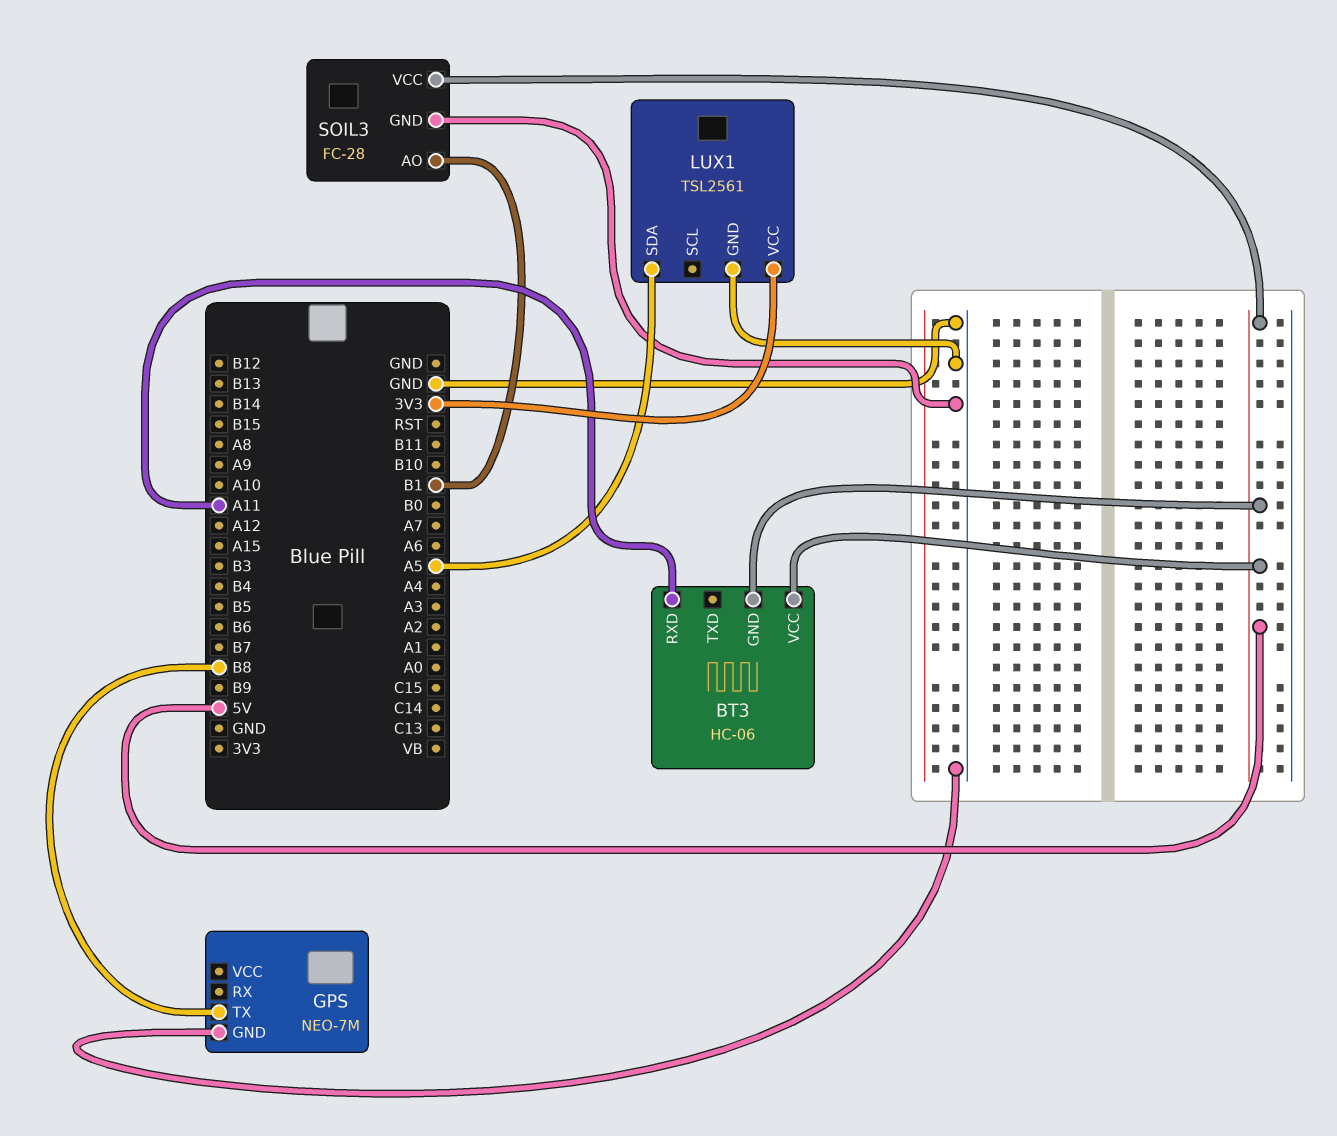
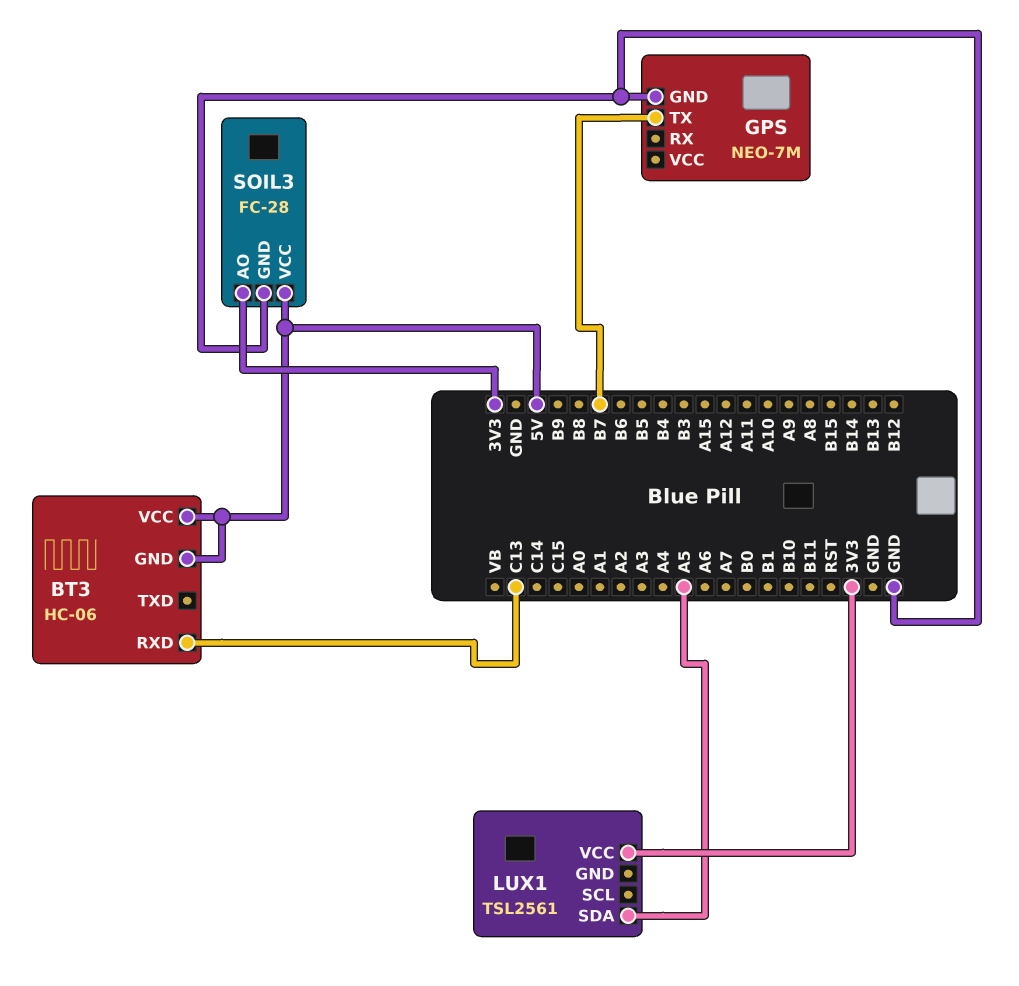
BT3 pin RXD: A11 -> C13
GPS pin TX: B8 -> B7
LUX1 pin GND: GND -> none
SOIL3 pin AO: B1 -> 3V3

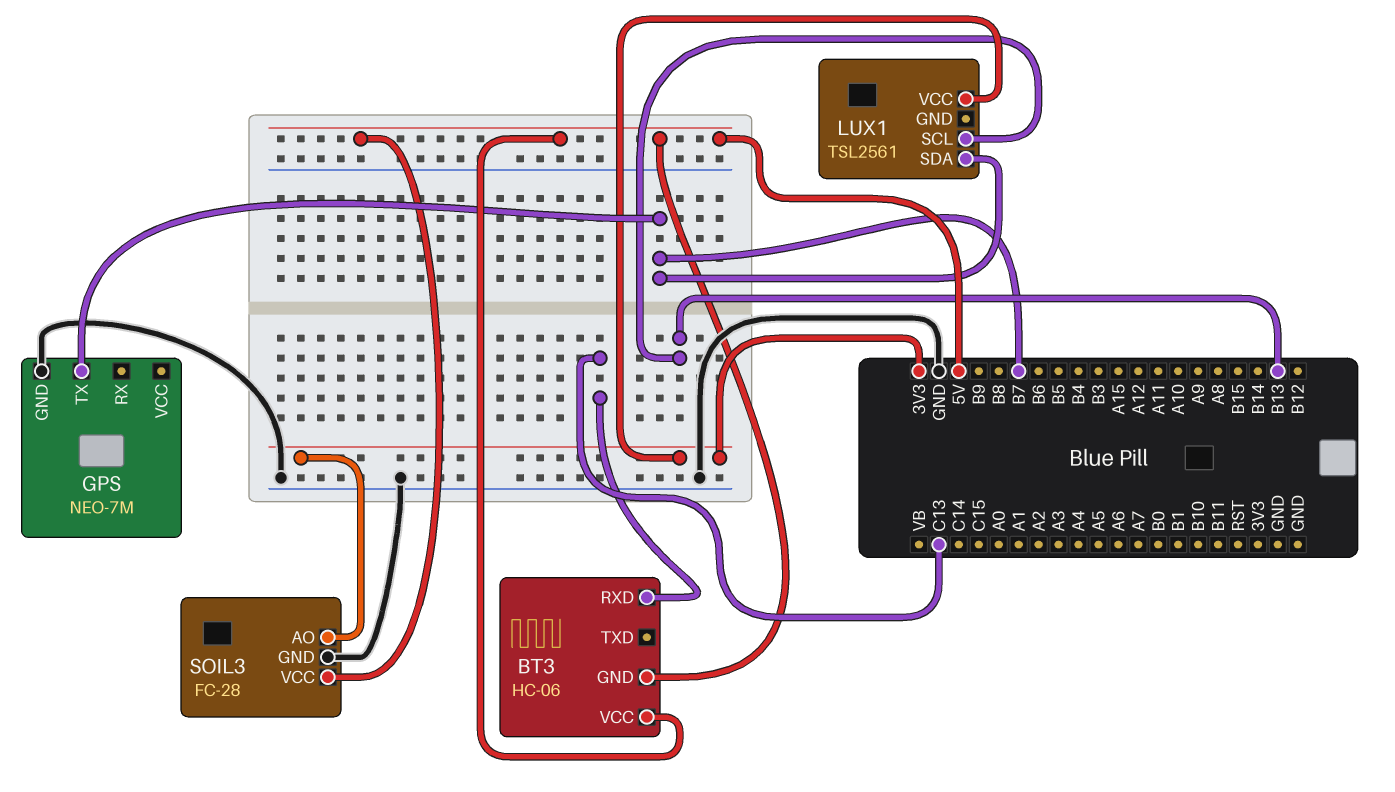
LUX1 pin SCL: none -> B13
LUX1 pin SDA: A5 -> B7

